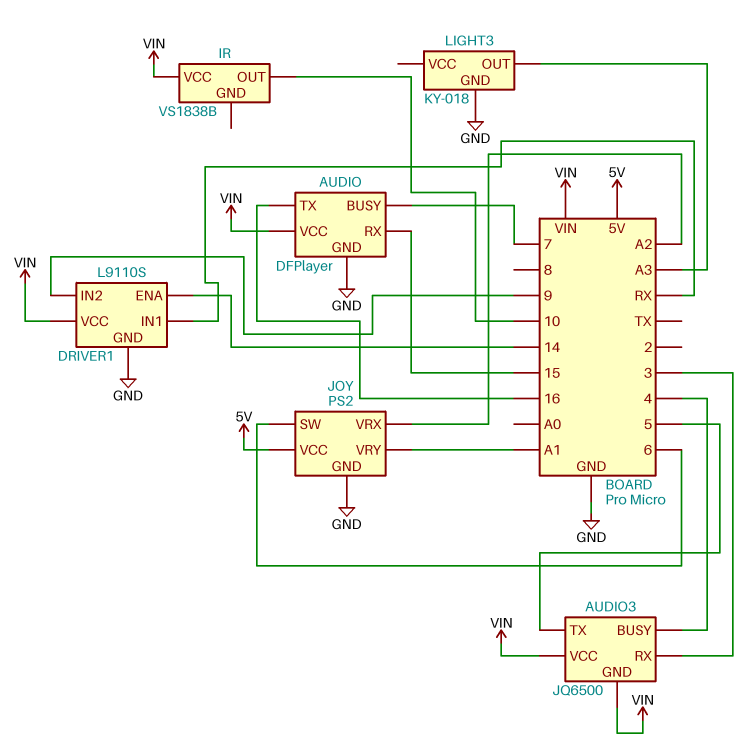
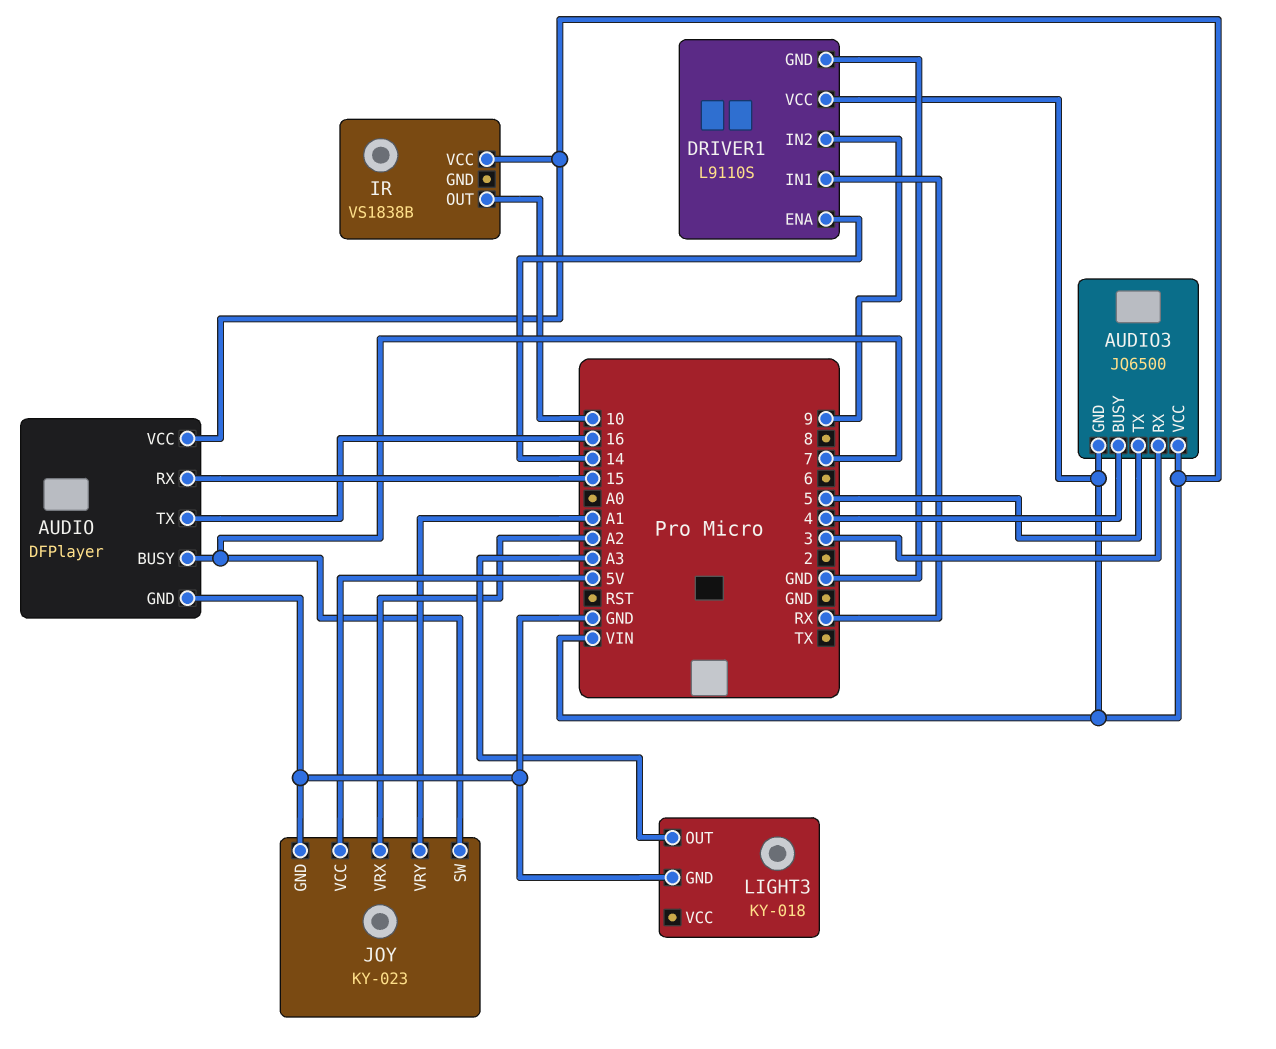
JOY: PS2 -> KY-023
JOY pin SW: 6 -> 7

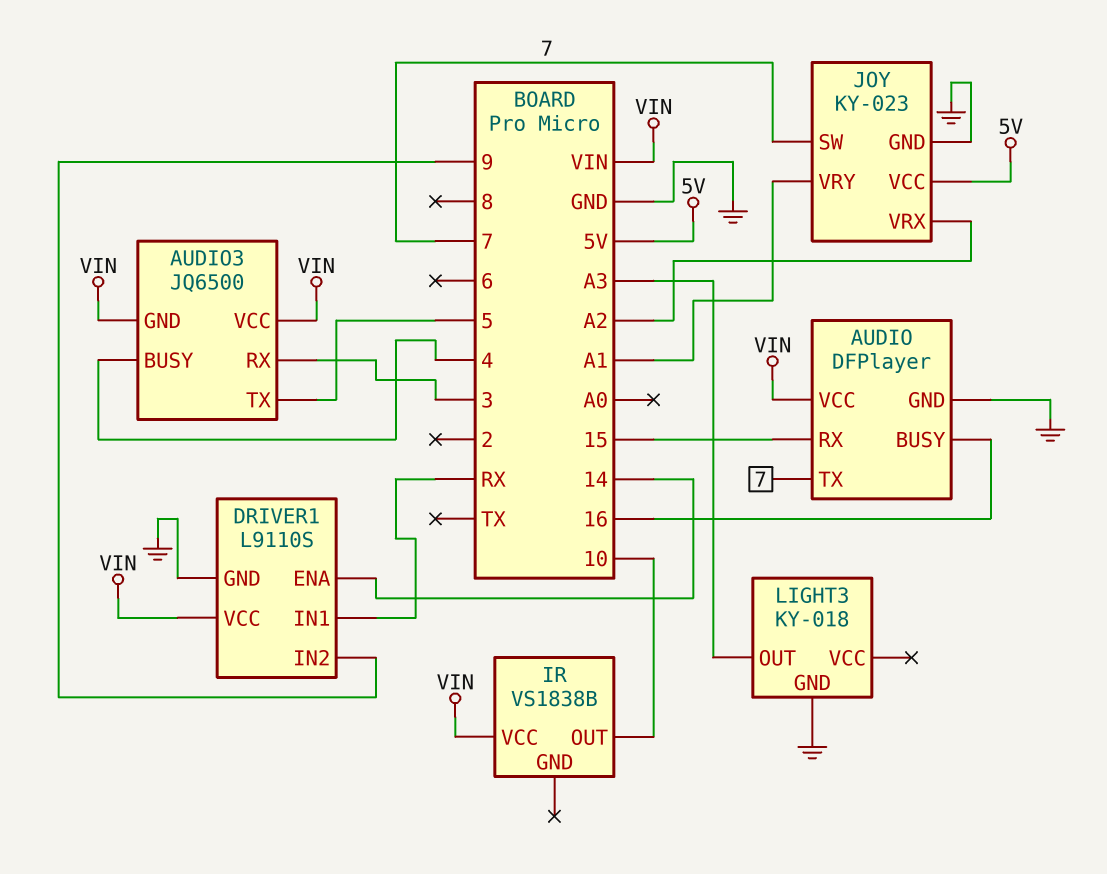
AUDIO pin BUSY: 7 -> 16
AUDIO pin TX: 16 -> 7

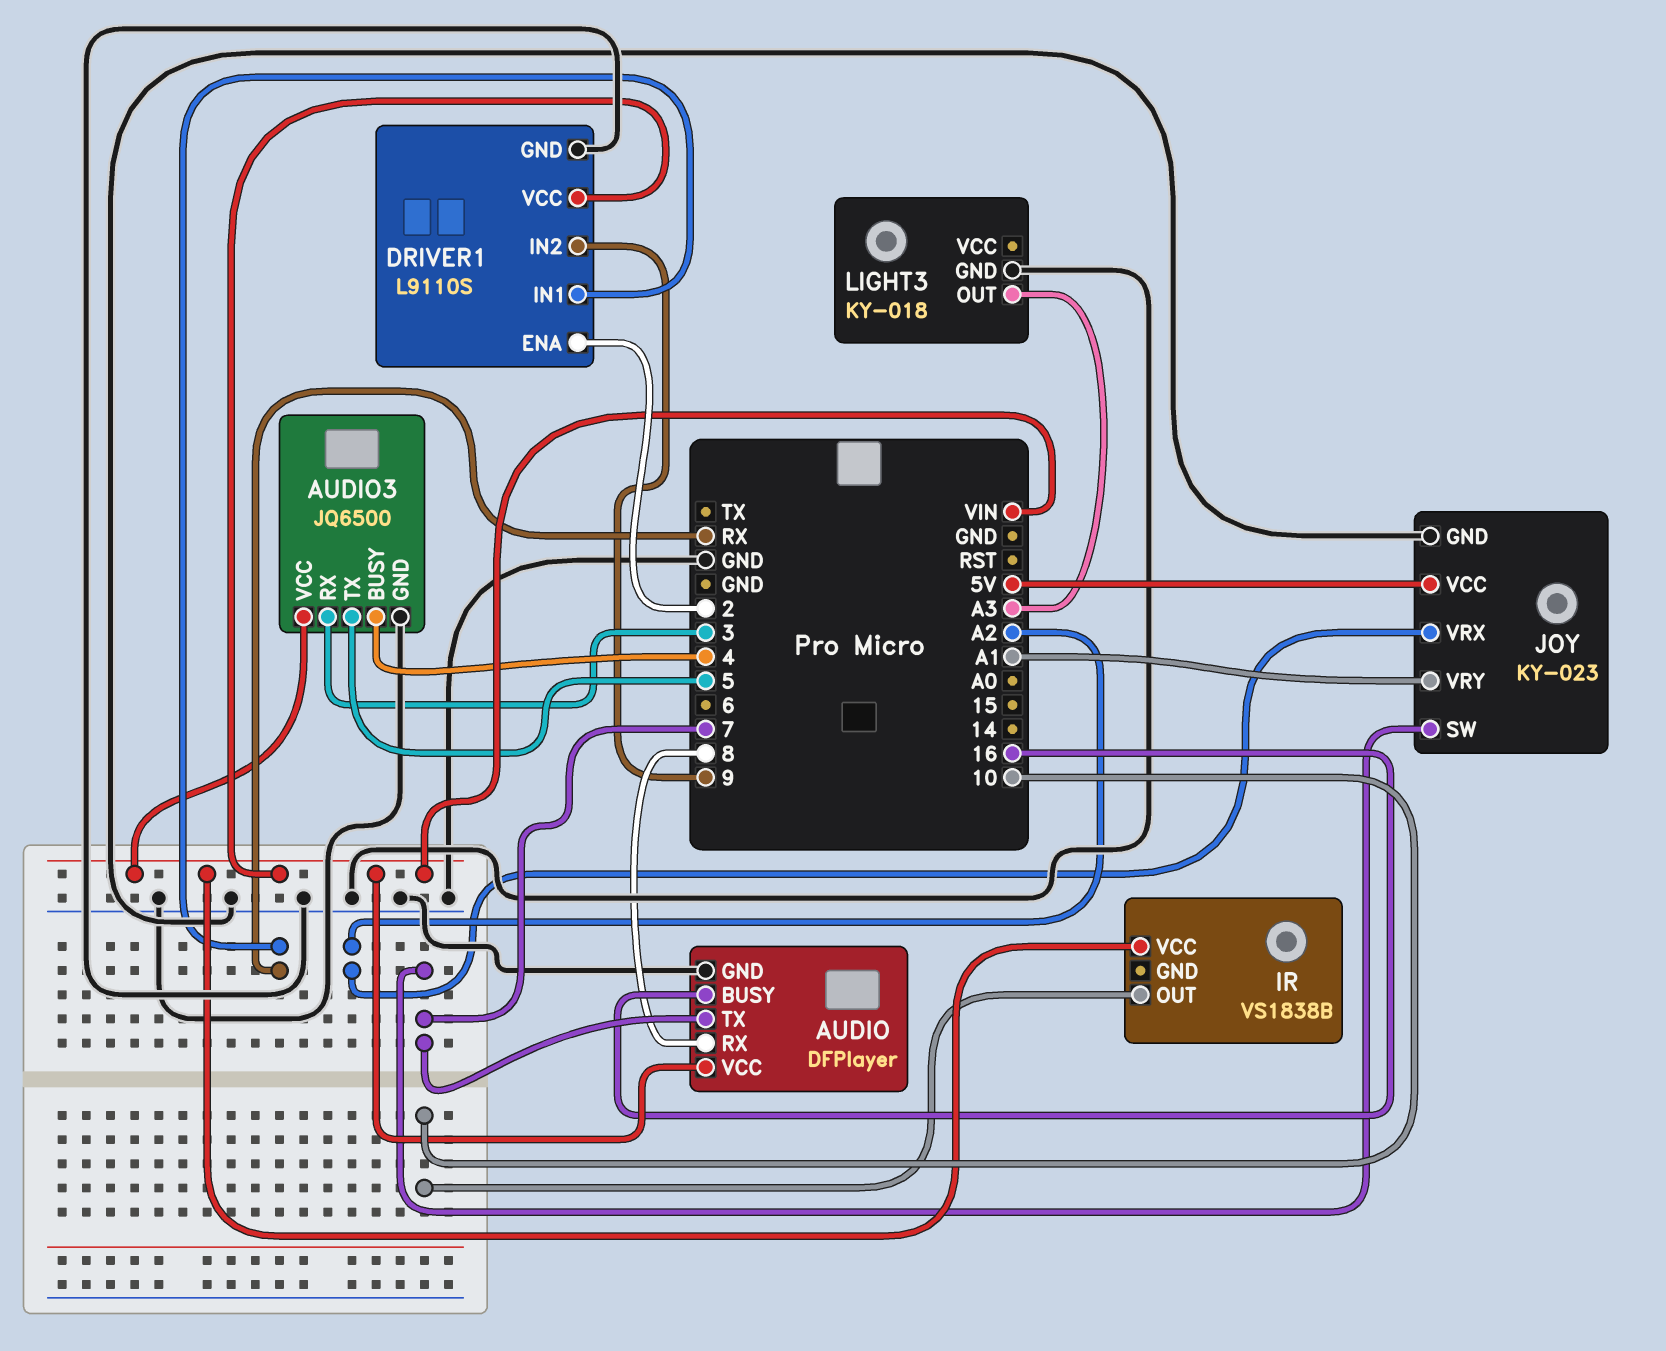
AUDIO pin RX: 15 -> 8
AUDIO3 pin GND: VIN -> GND
DRIVER1 pin ENA: 14 -> 2

